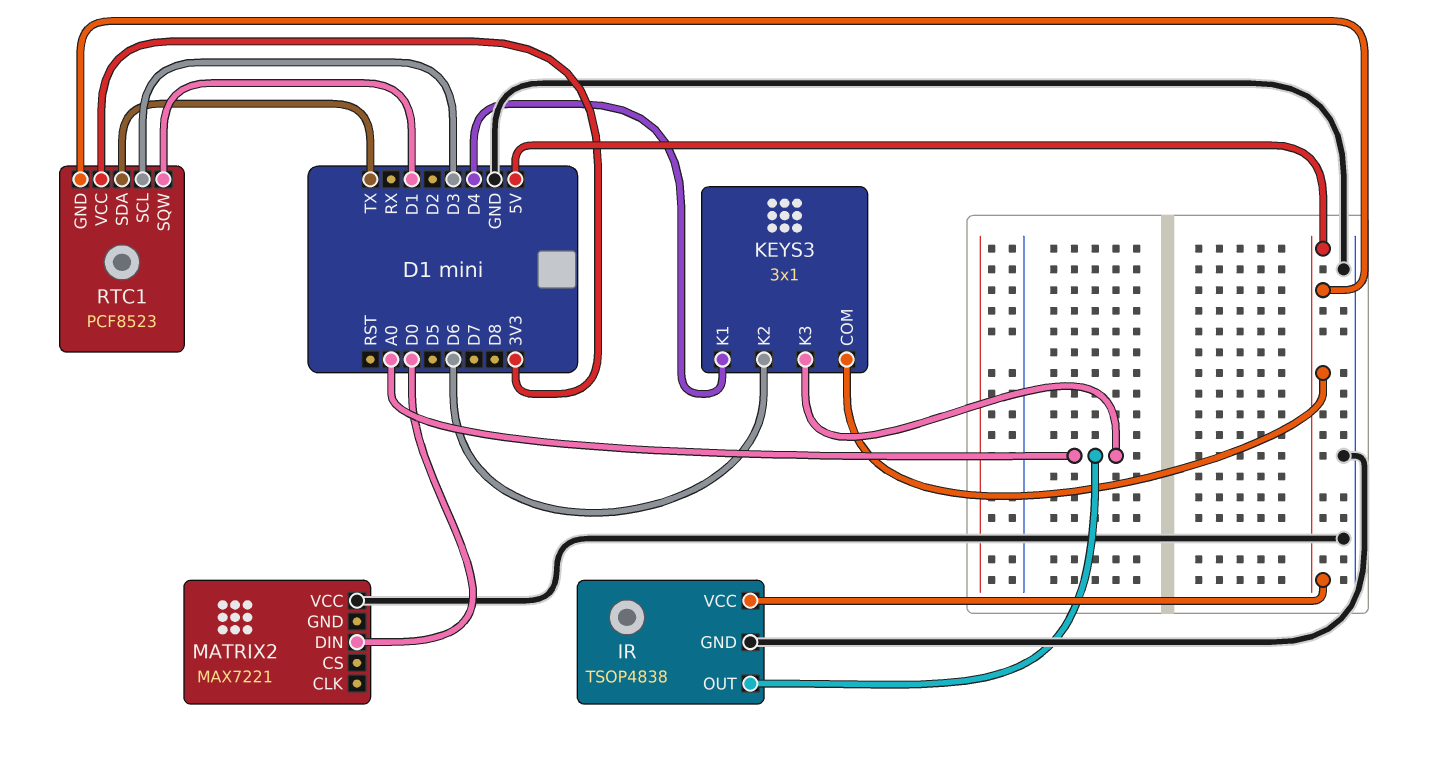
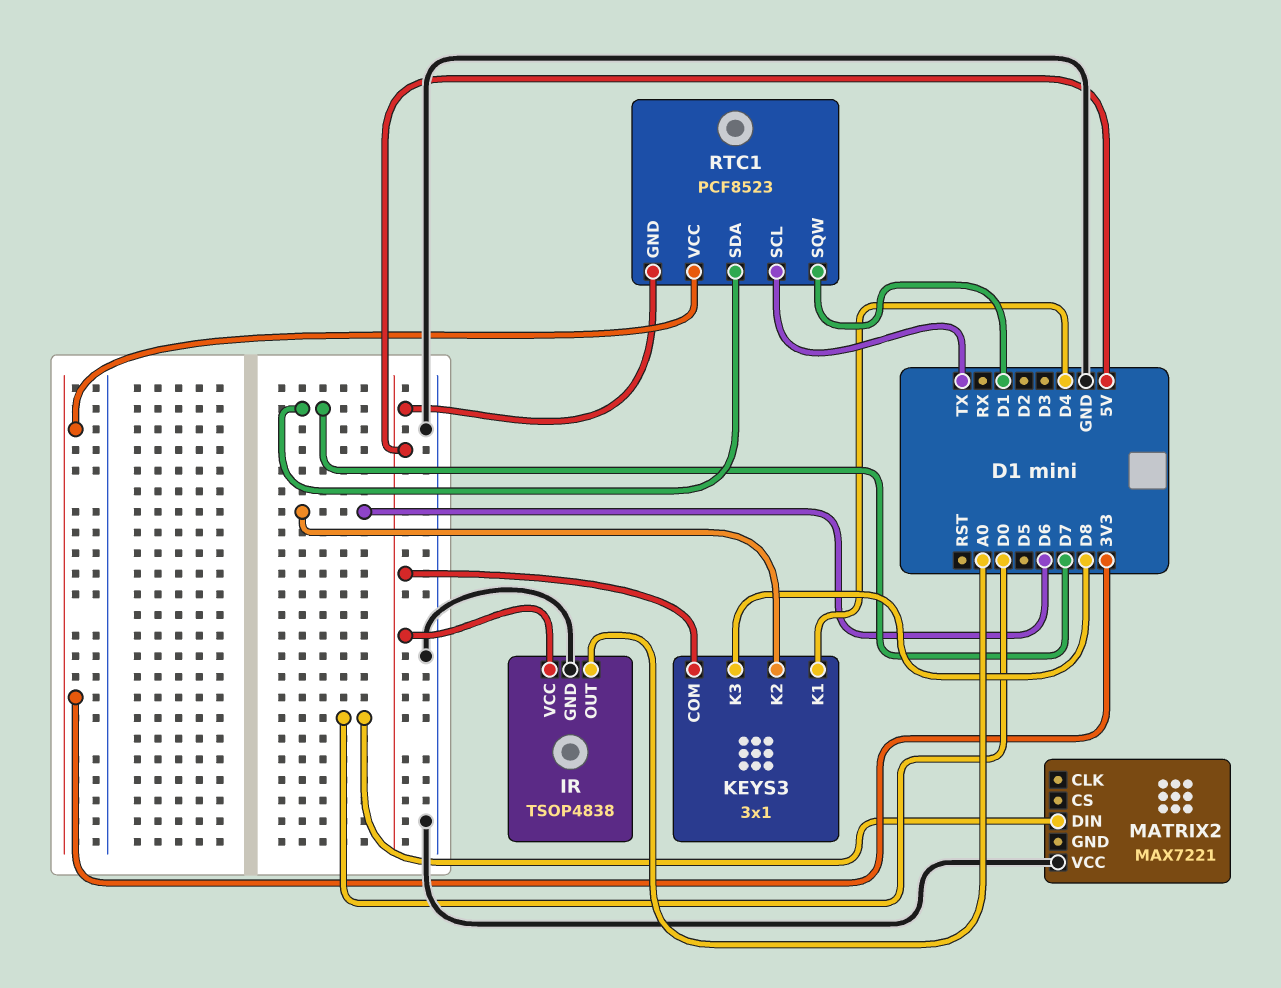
KEYS3 pin K3: A0 -> D8
RTC1 pin SCL: D3 -> TX
RTC1 pin SDA: TX -> D7

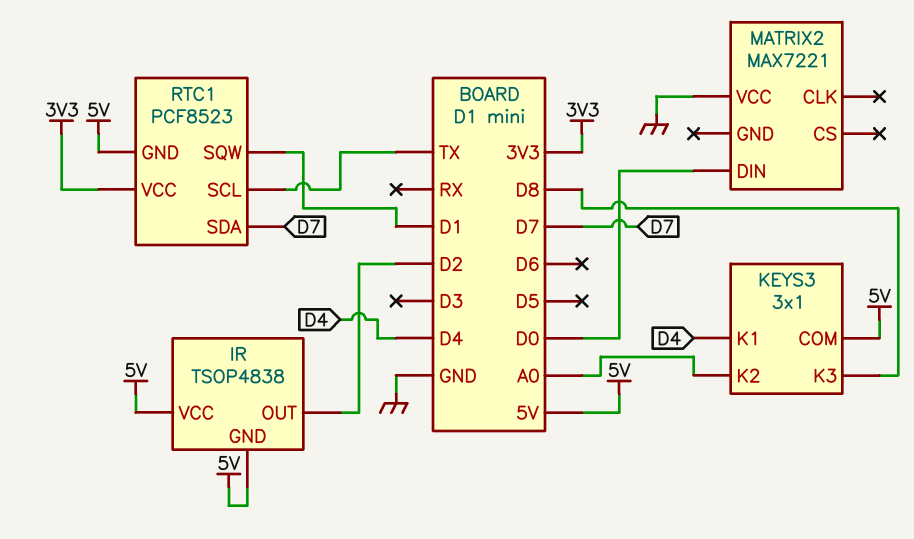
IR pin GND: GND -> 5V
IR pin OUT: A0 -> D2
KEYS3 pin K2: D6 -> A0

